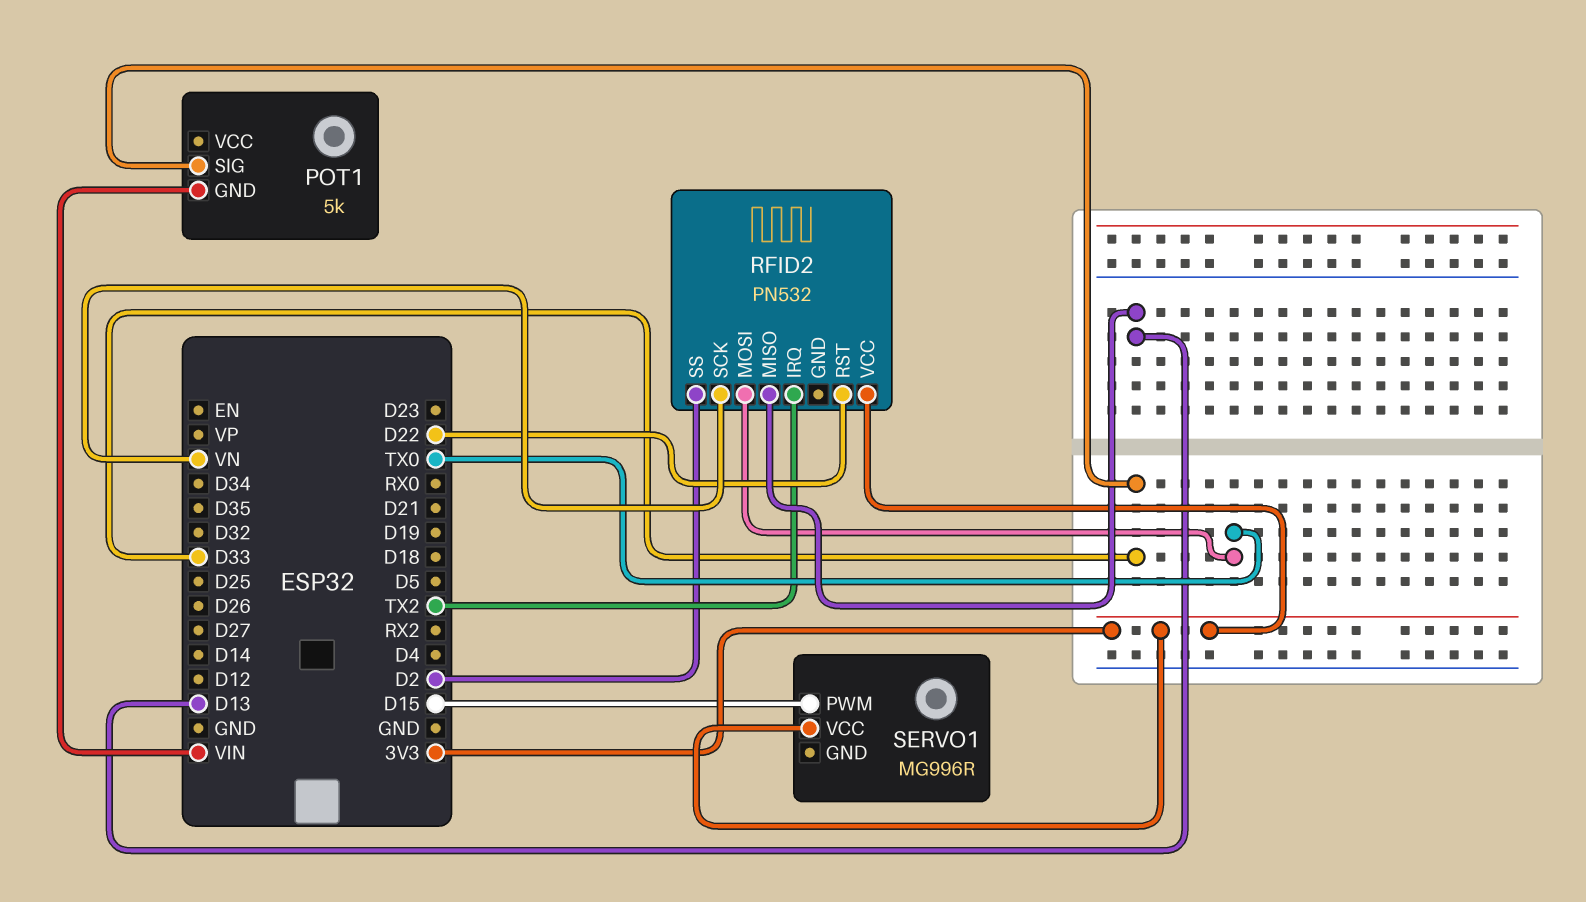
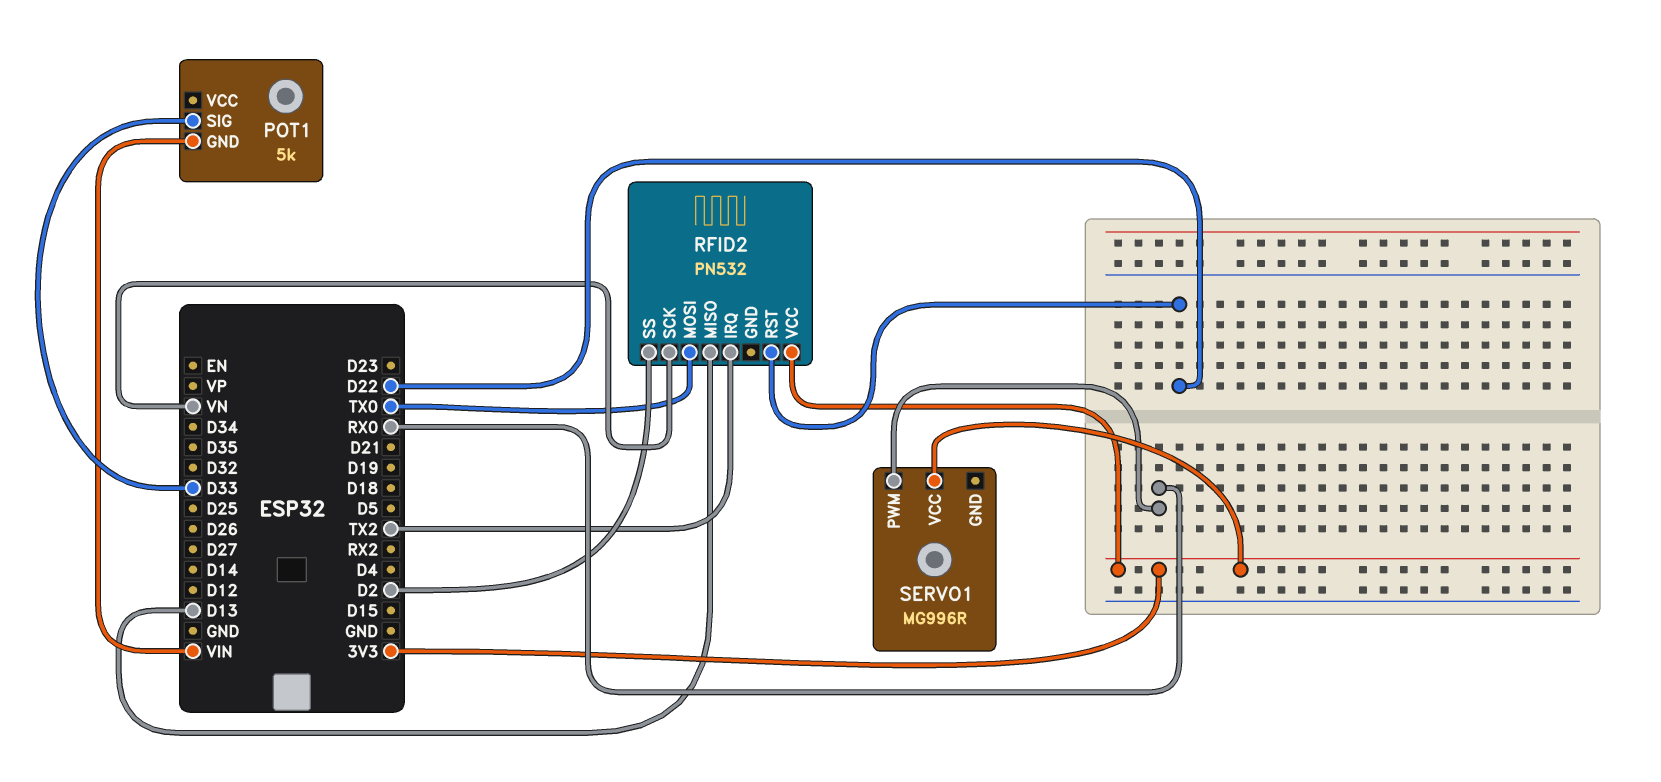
SERVO1 pin PWM: D15 -> RX0

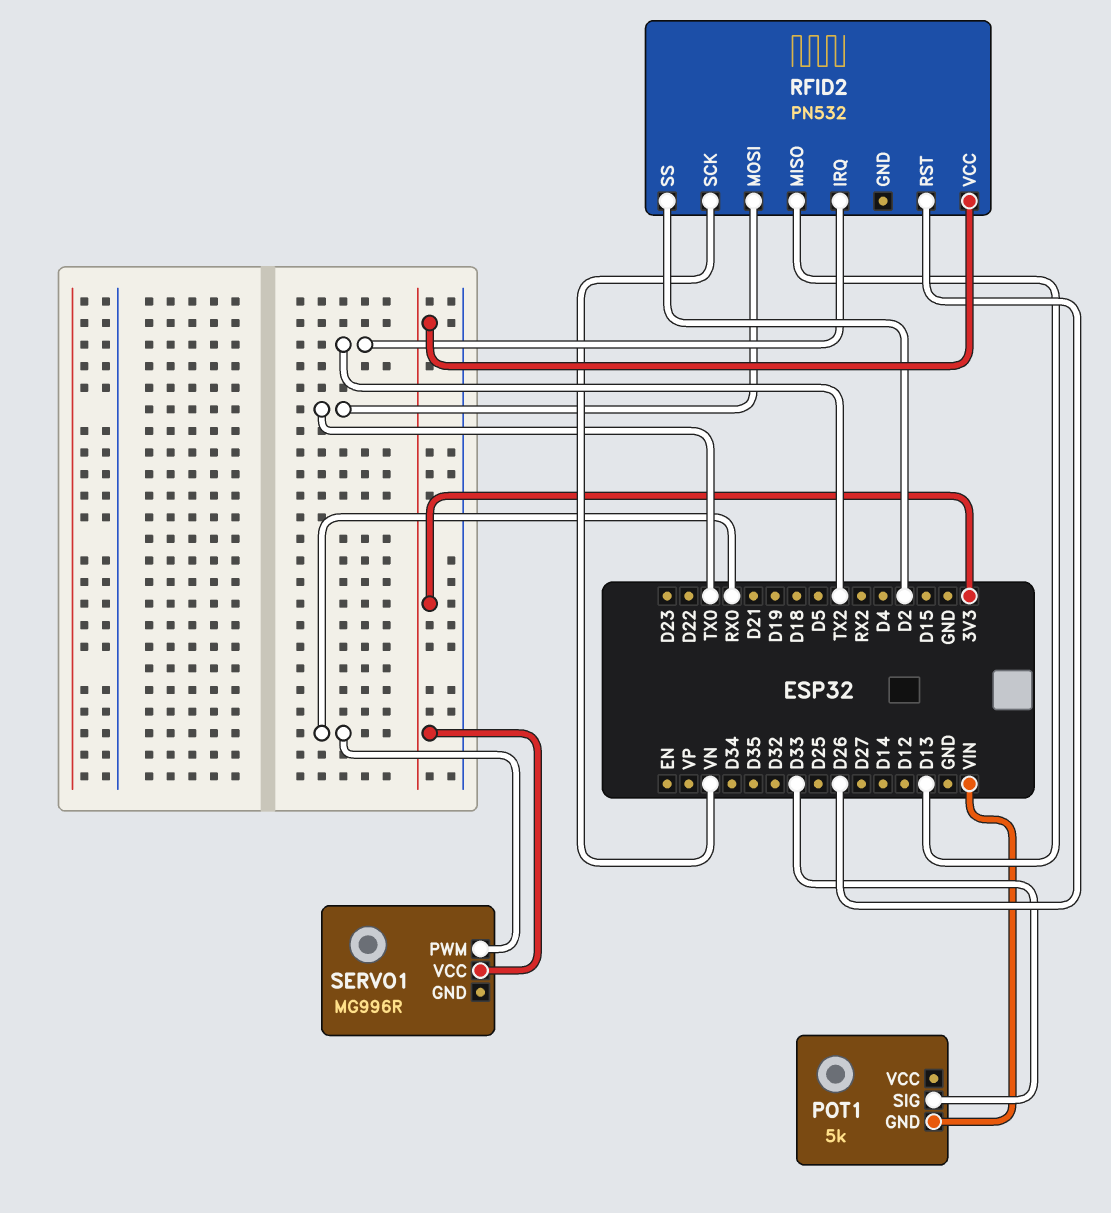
RFID2 pin RST: D22 -> D26

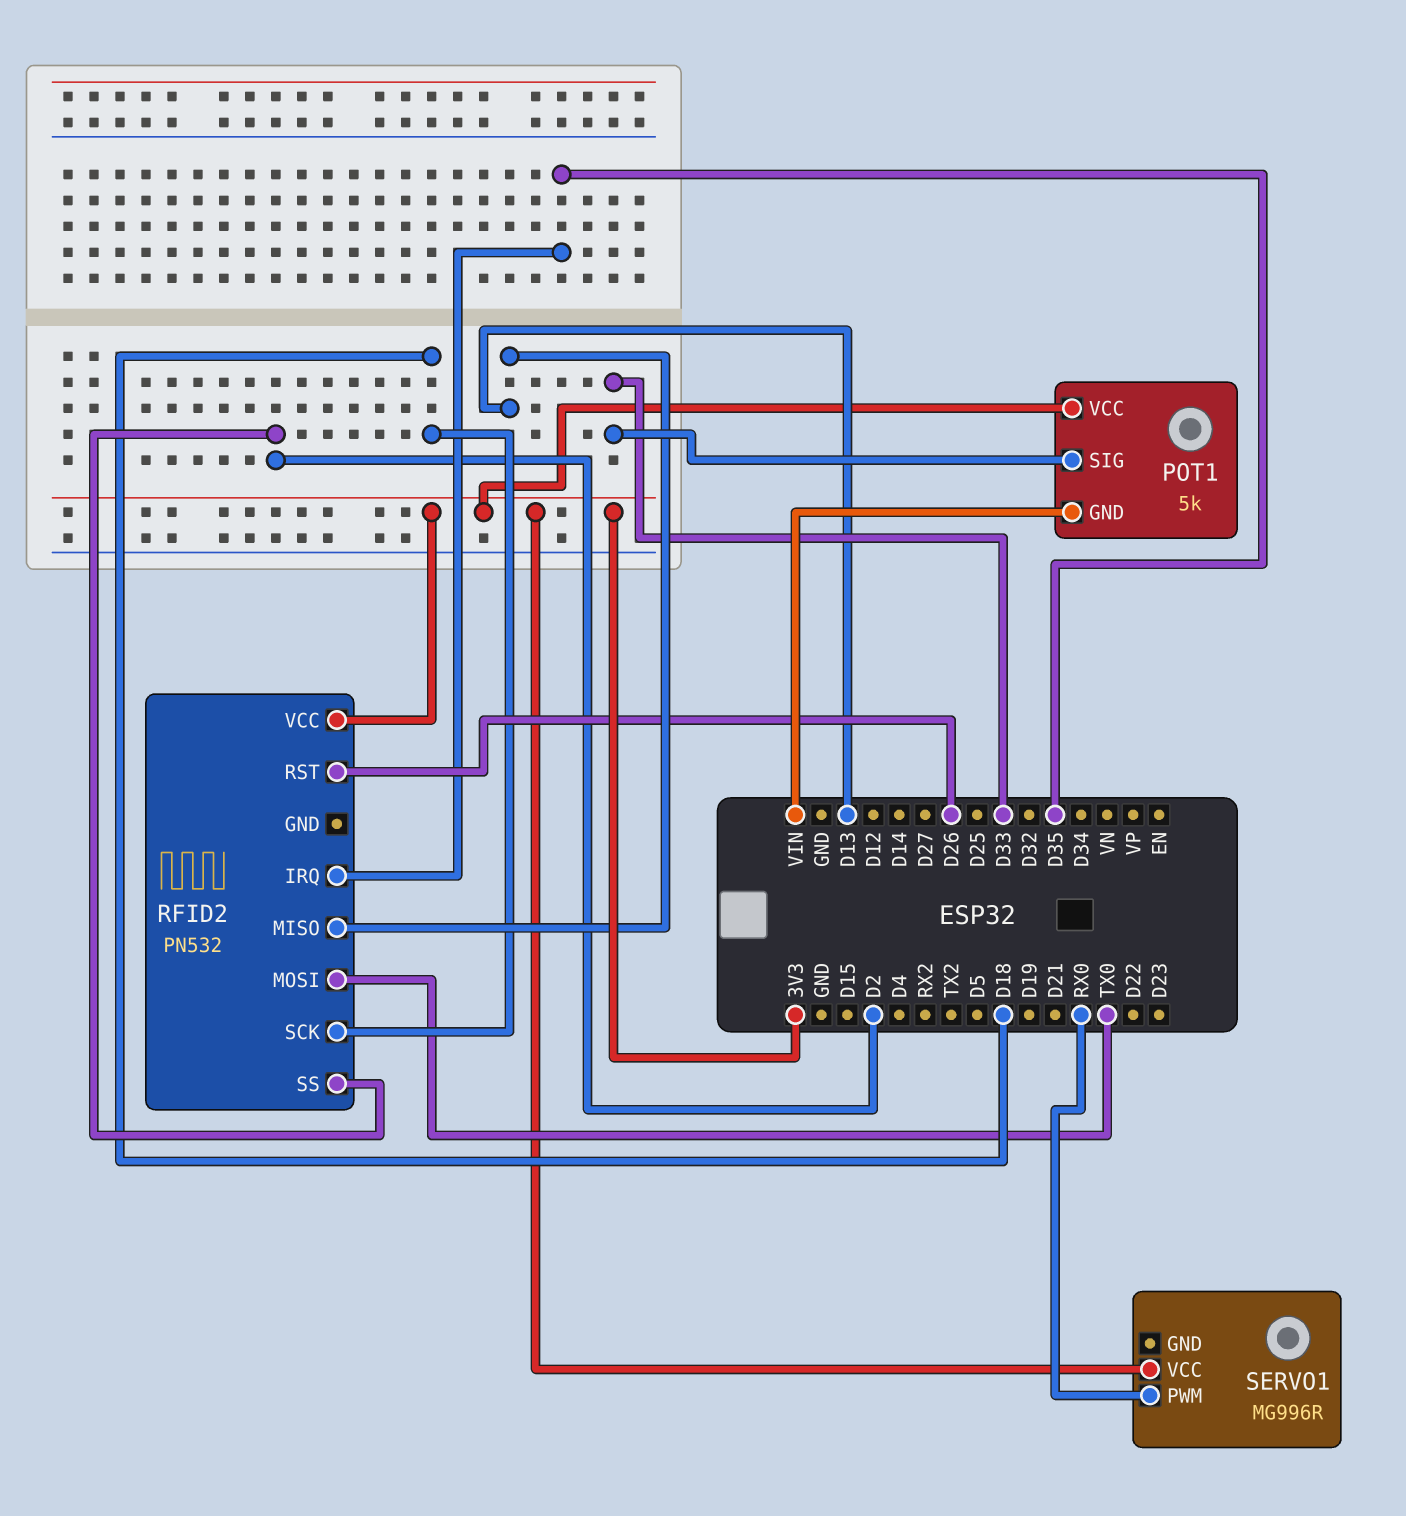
POT1 pin VCC: none -> 3V3
RFID2 pin IRQ: TX2 -> D35
RFID2 pin SCK: VN -> D18

